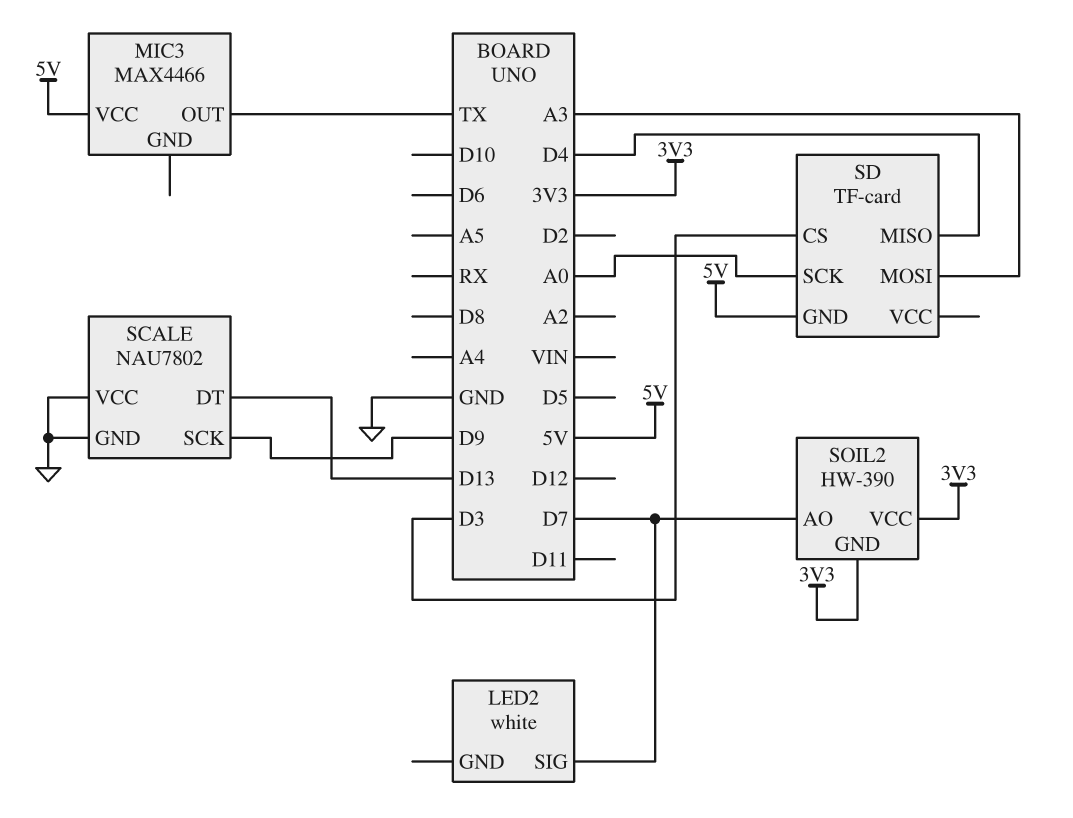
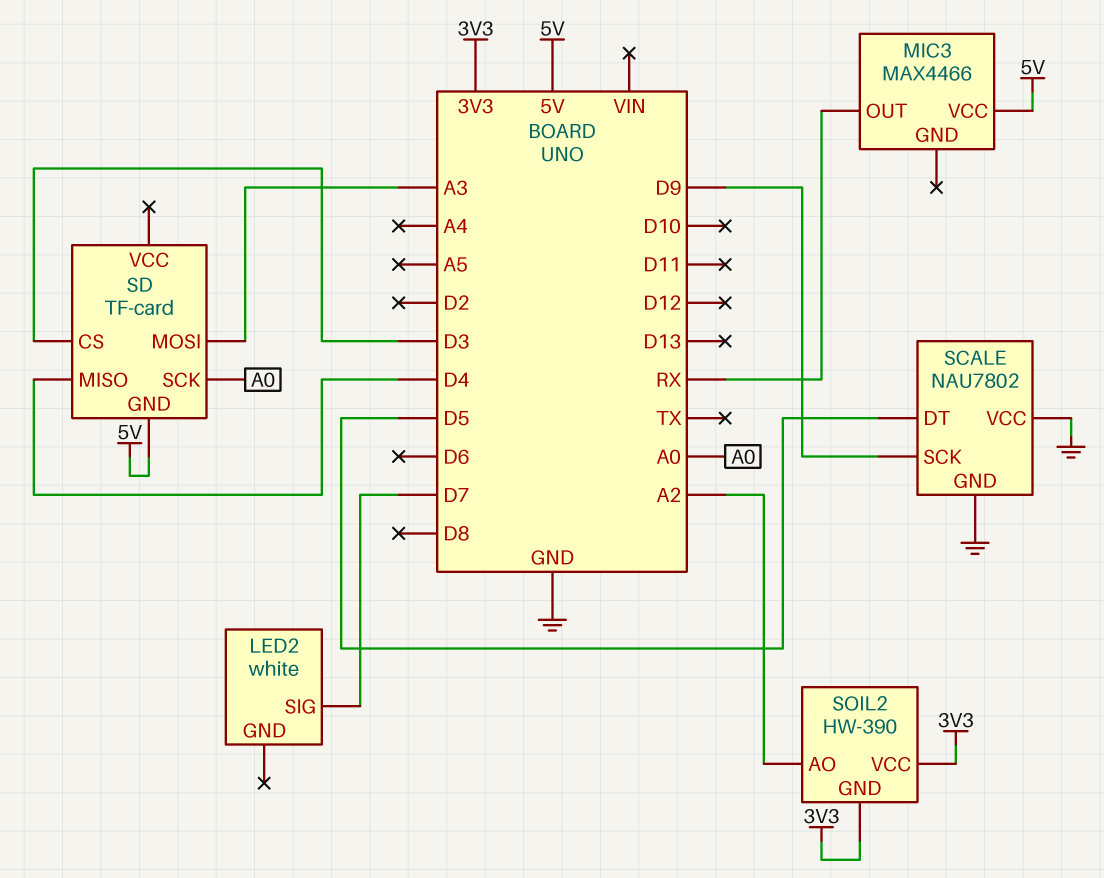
MIC3 pin OUT: TX -> RX
SCALE pin DT: D13 -> D5
SOIL2 pin AO: D7 -> A2

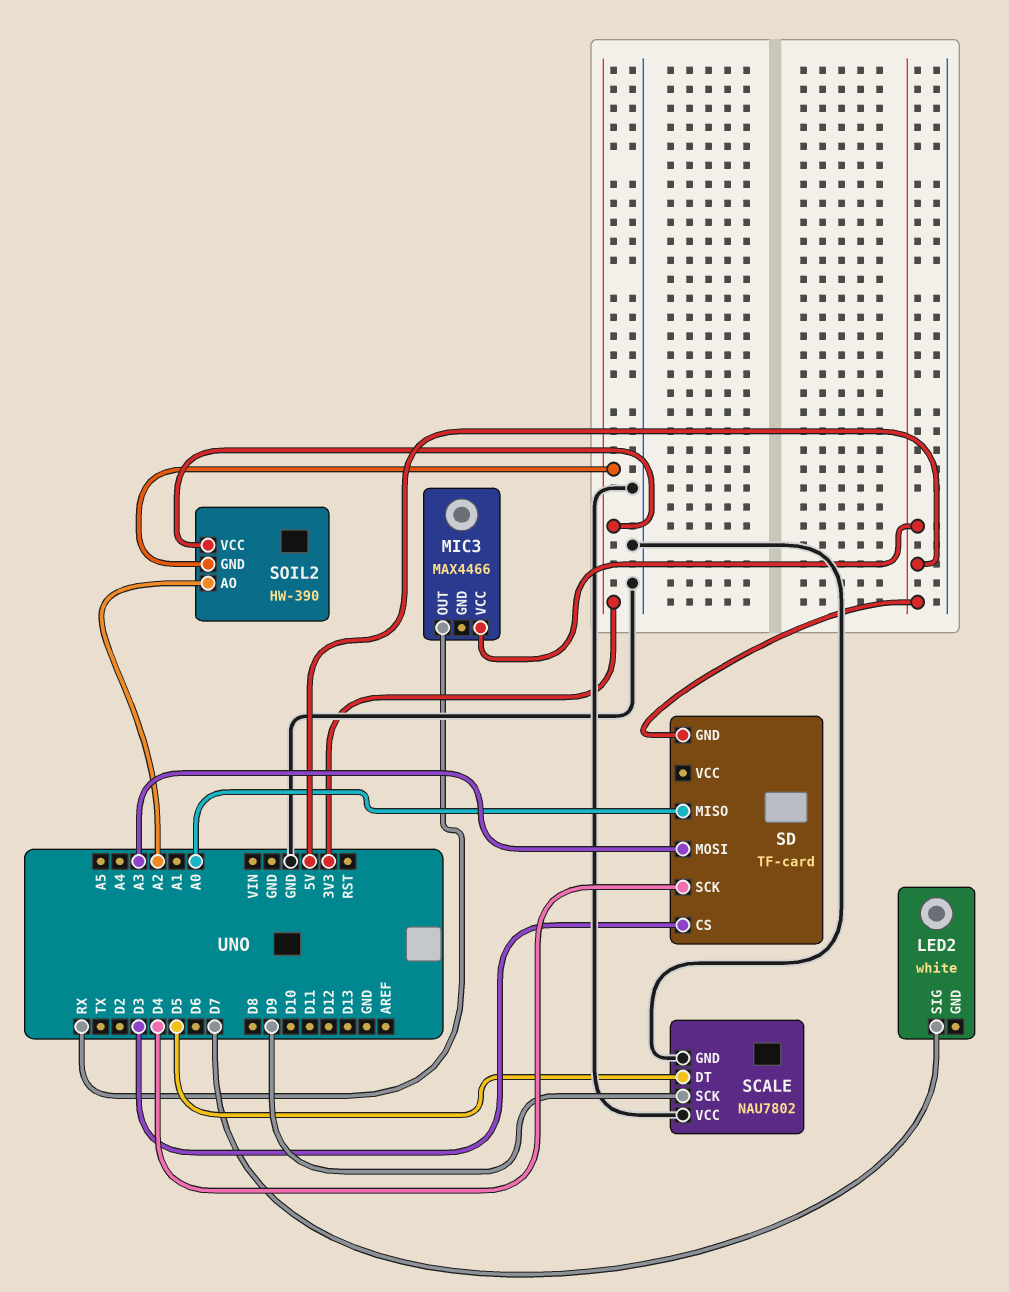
SD pin MISO: D4 -> A0
SD pin SCK: A0 -> D4

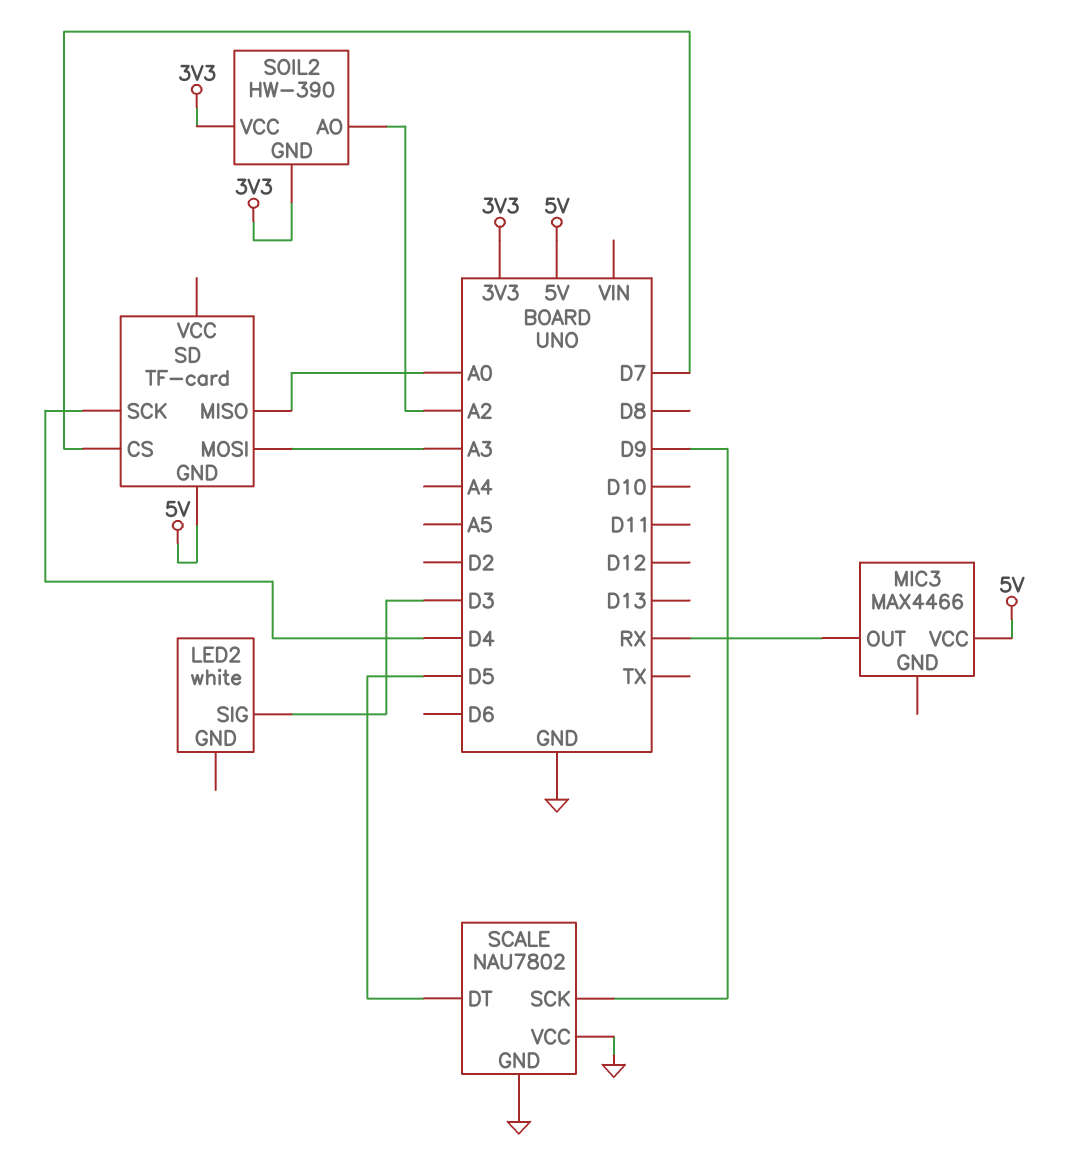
LED2 pin SIG: D7 -> D3
SD pin CS: D3 -> D7

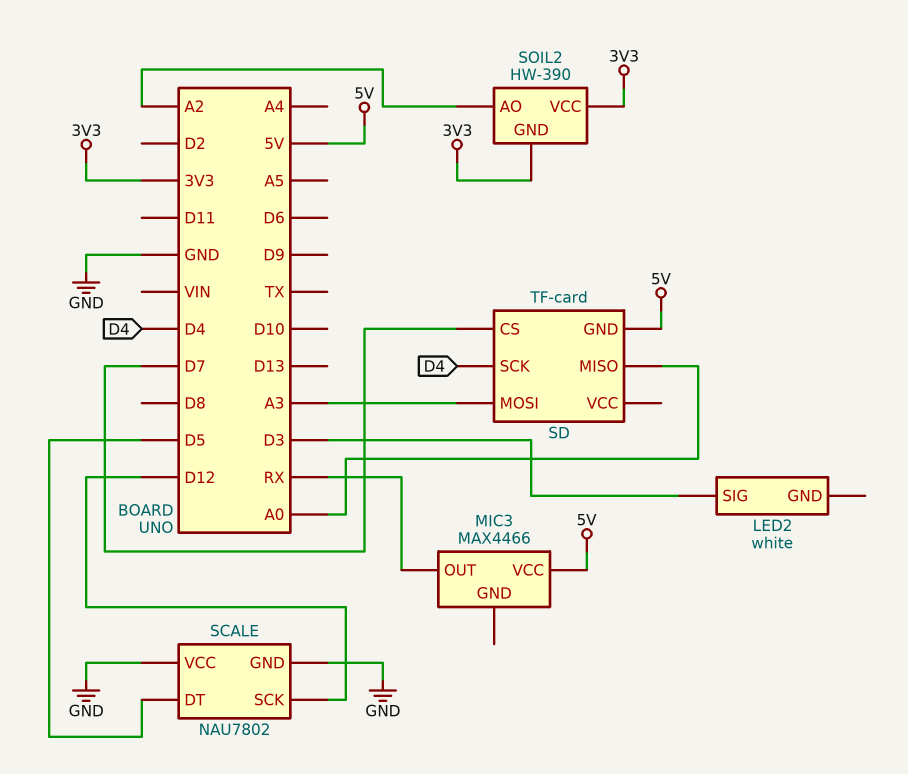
SCALE pin SCK: D9 -> D12

